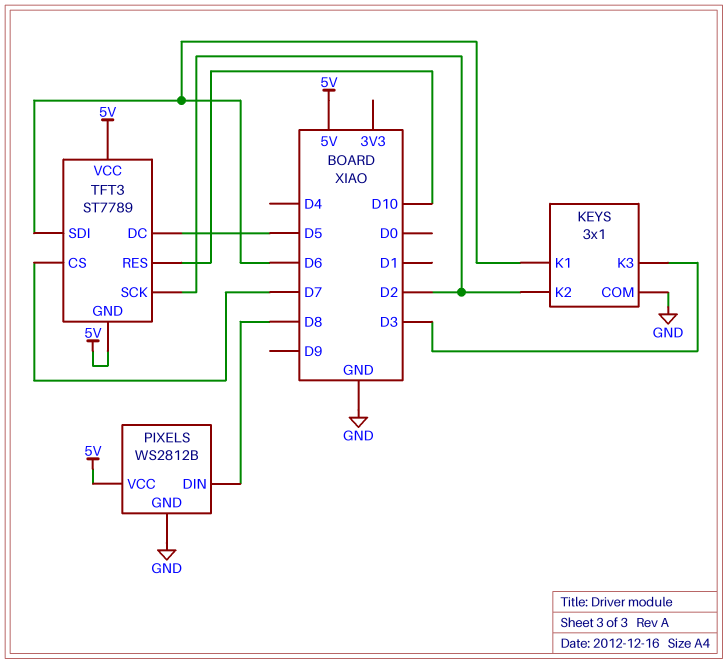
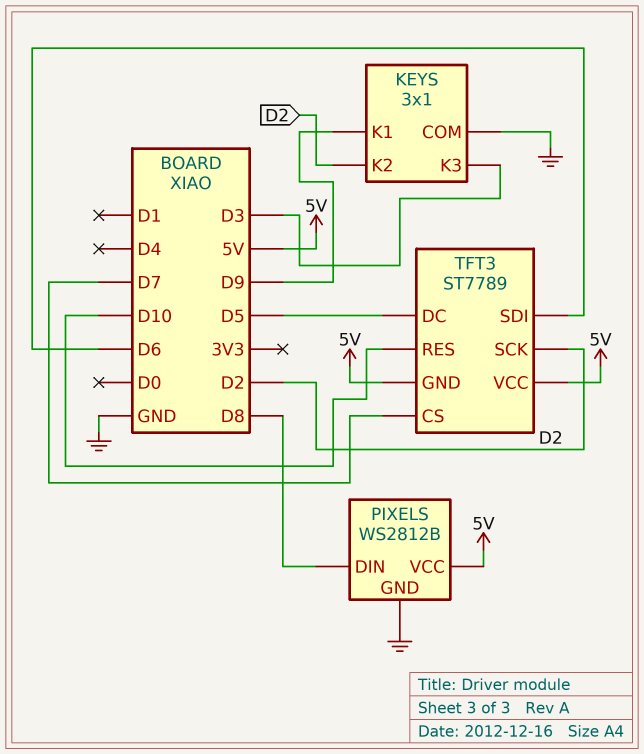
KEYS pin K1: D6 -> D9

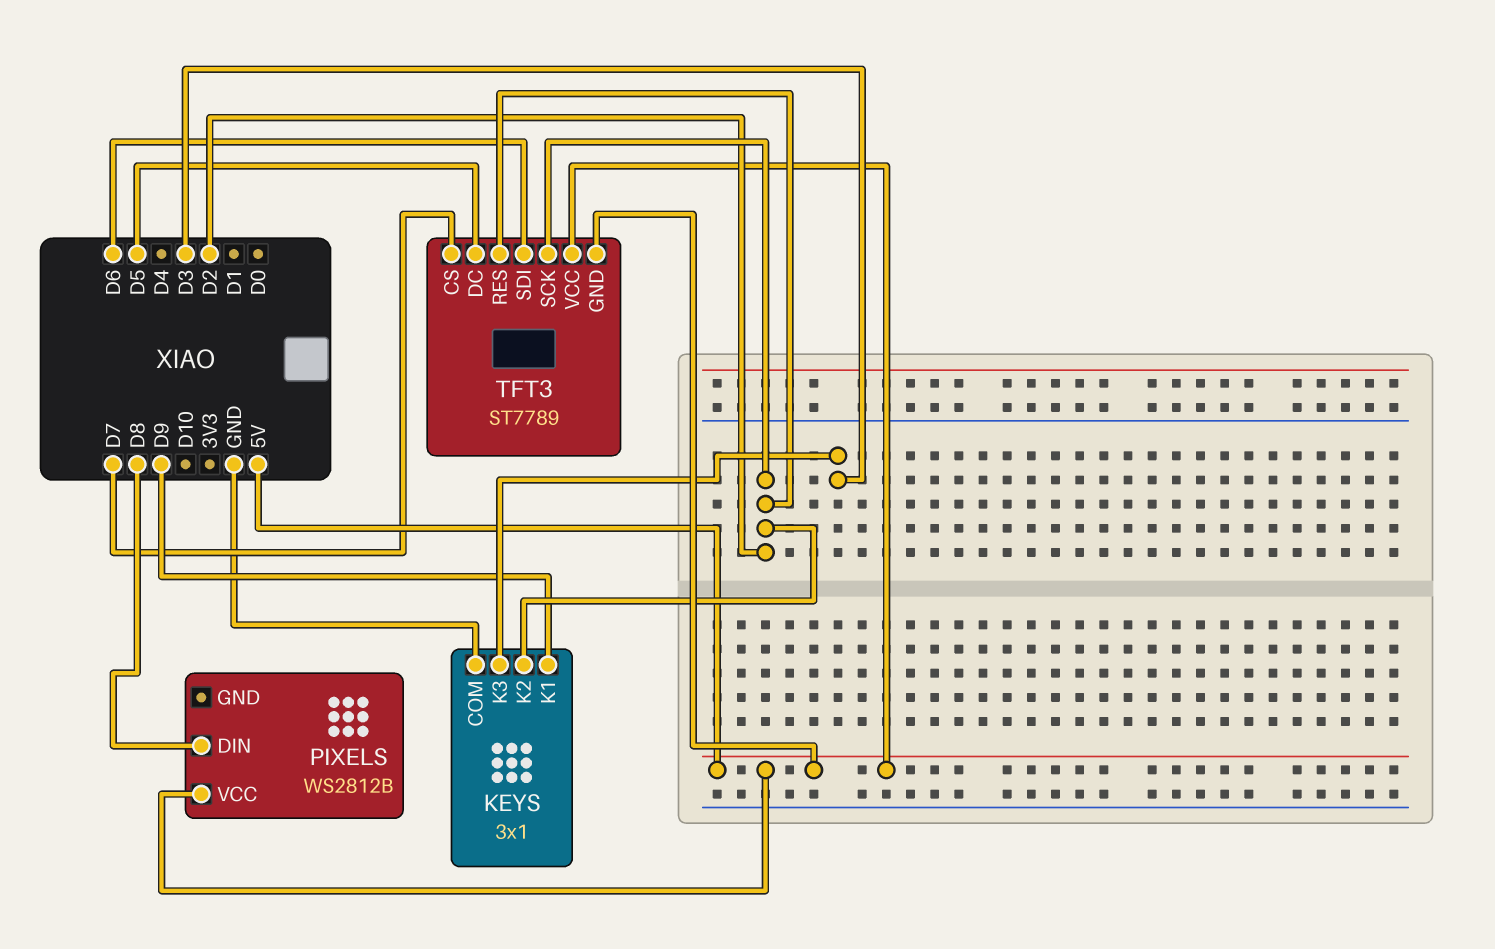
PIXELS pin GND: GND -> none
TFT3 pin RES: D10 -> D2

